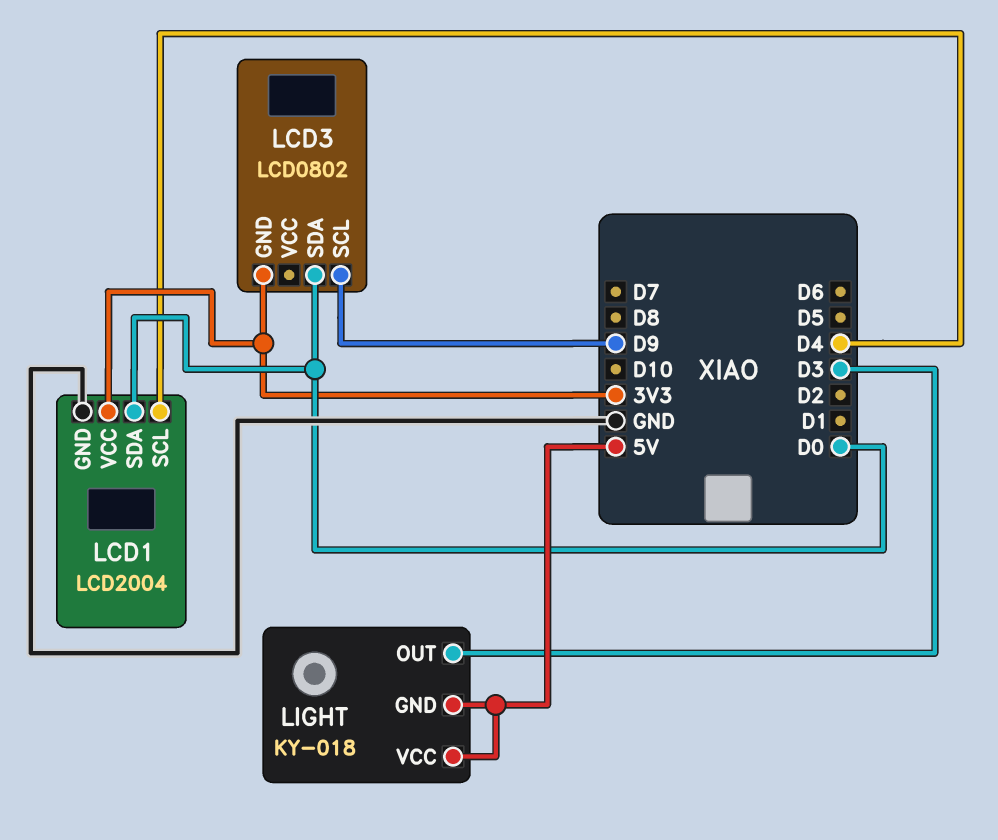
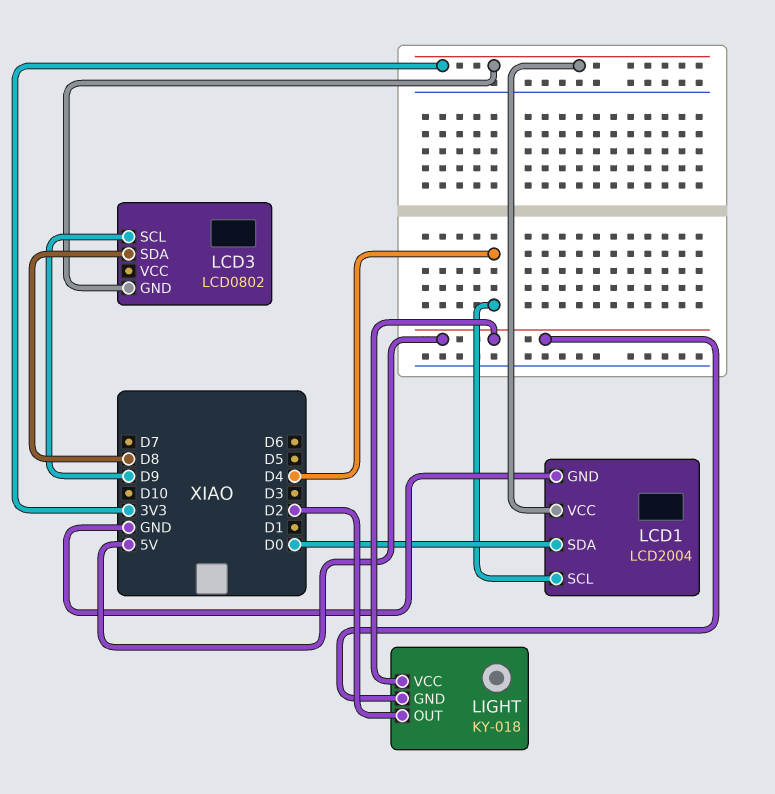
LCD3 pin SDA: D0 -> D8
LIGHT pin OUT: D3 -> D2

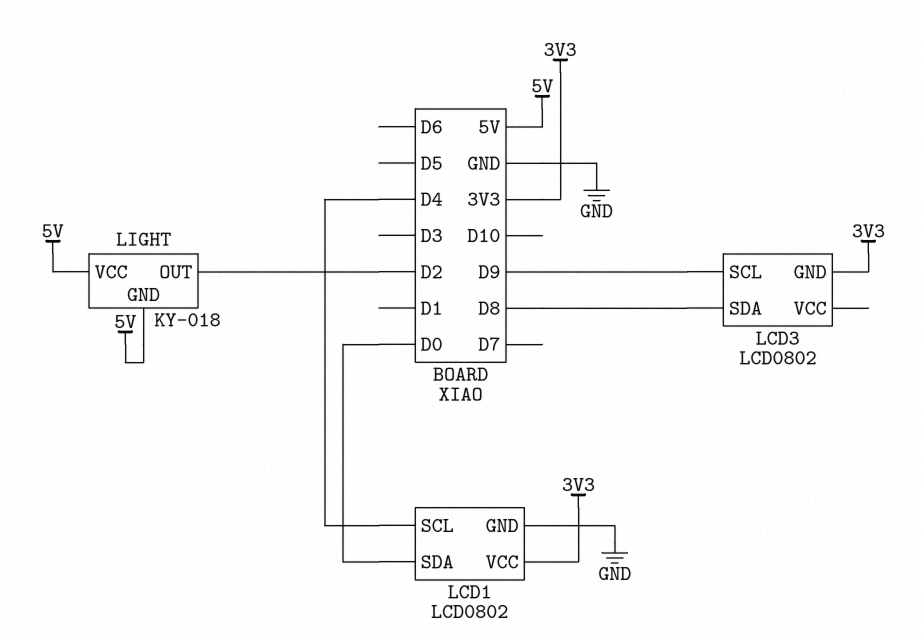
LCD1: LCD2004 -> LCD0802

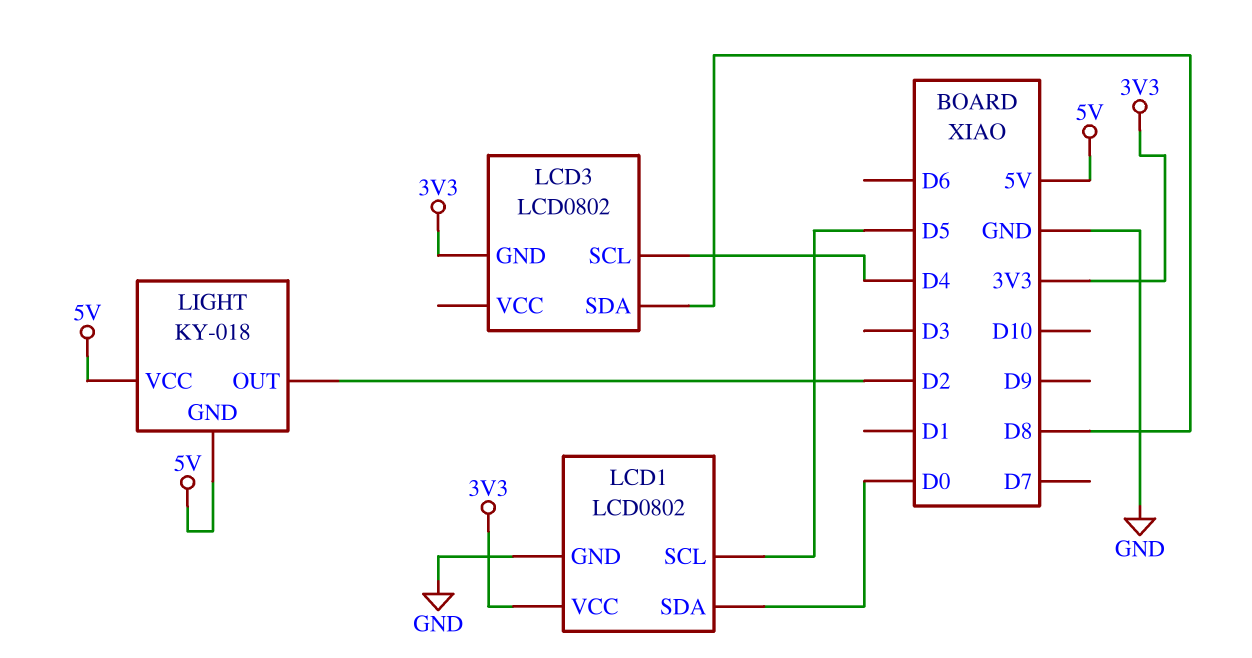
LCD1 pin SCL: D4 -> D5
LCD3 pin SCL: D9 -> D4

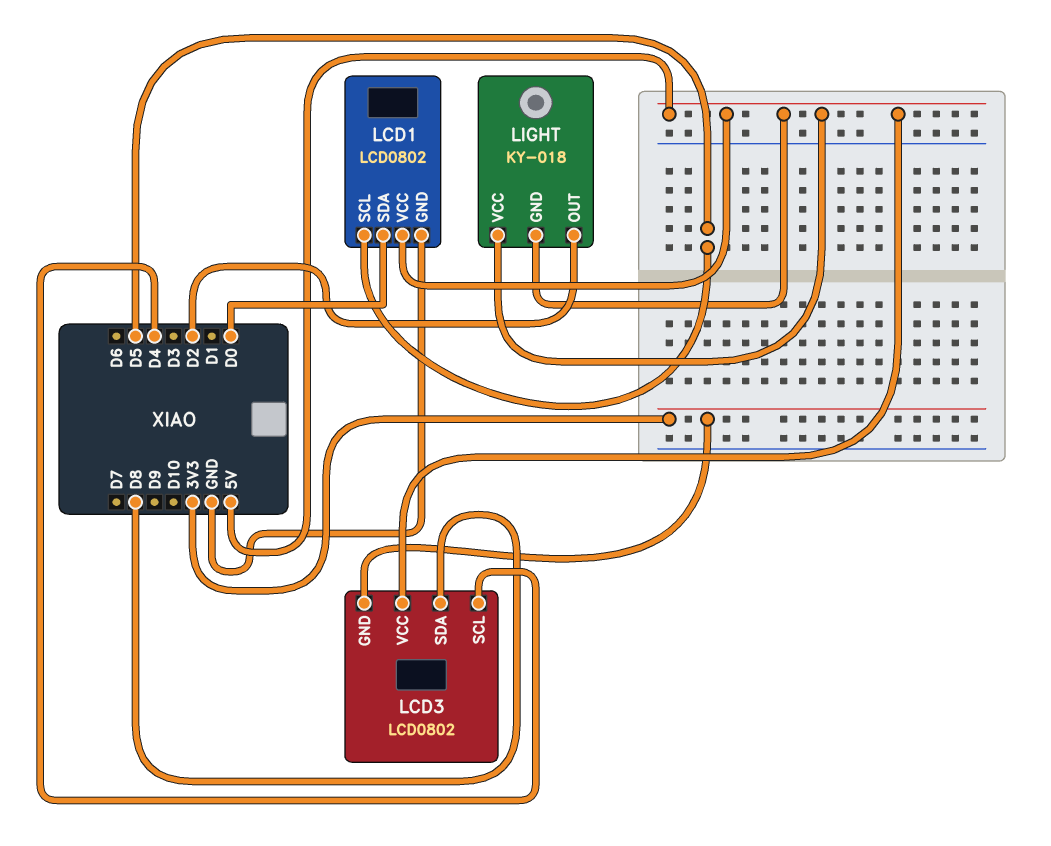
LCD1 pin VCC: 3V3 -> 5V
LCD3 pin VCC: none -> 5V

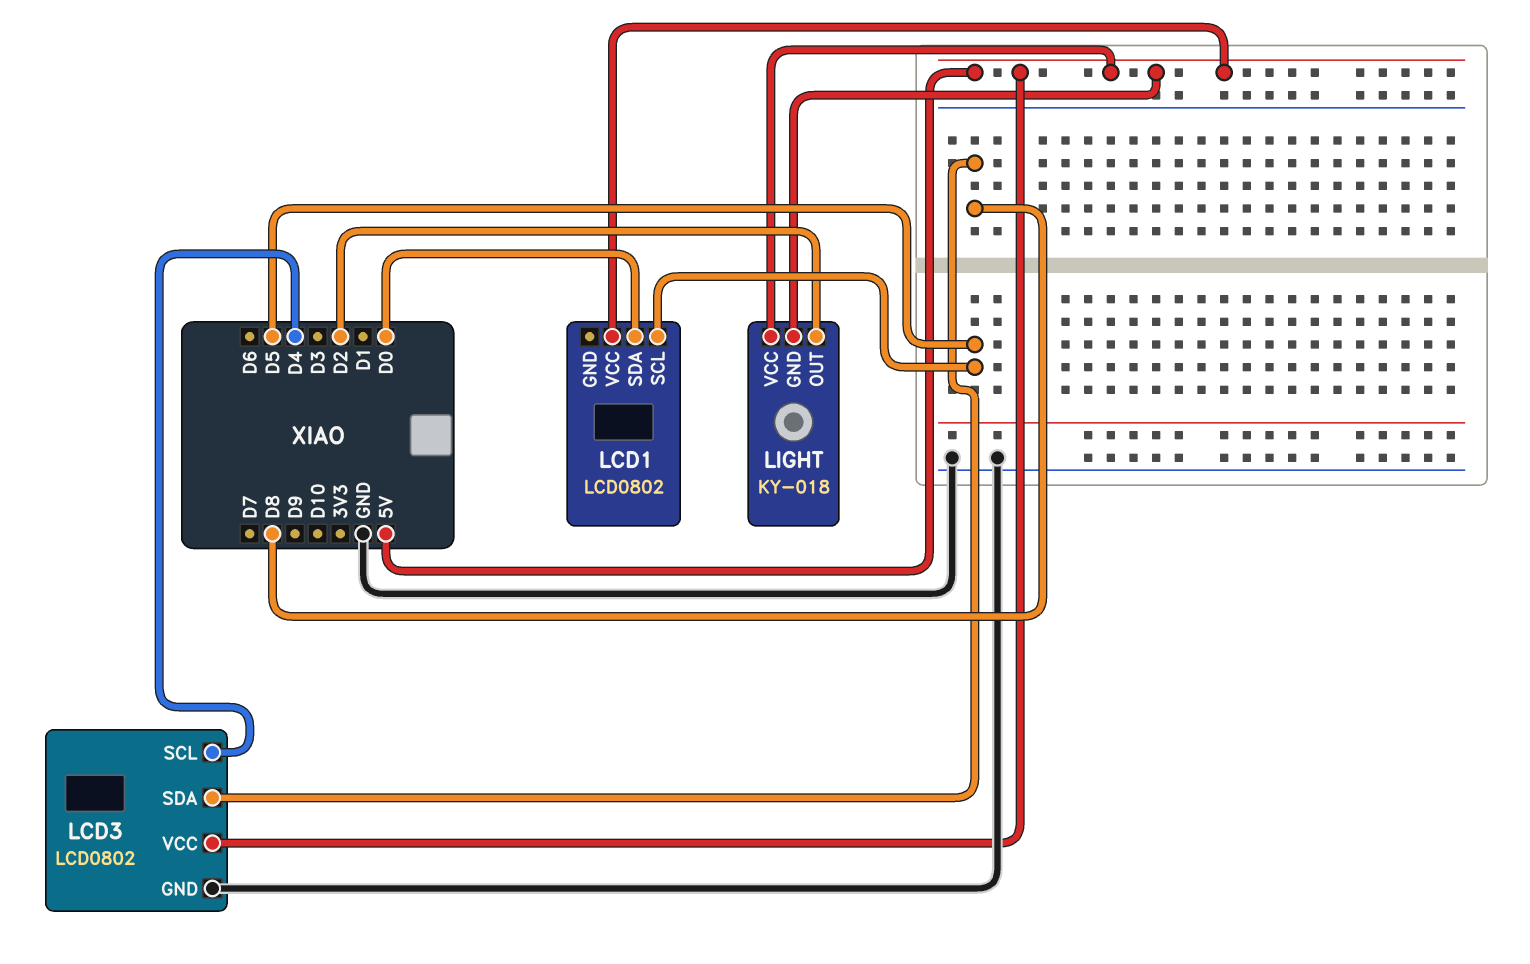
LCD1 pin GND: GND -> none
LCD3 pin GND: 3V3 -> GND

